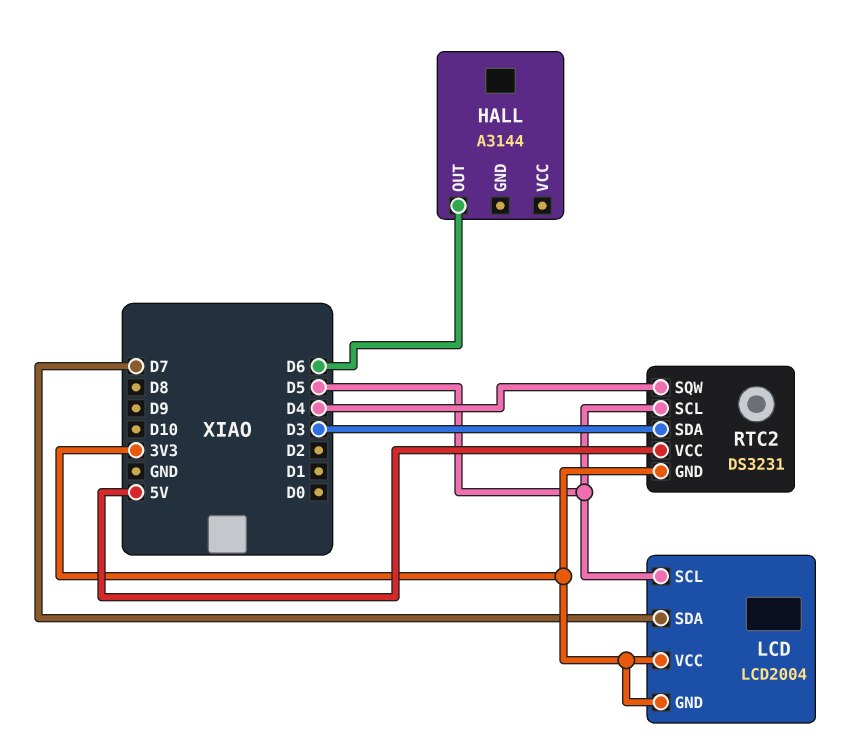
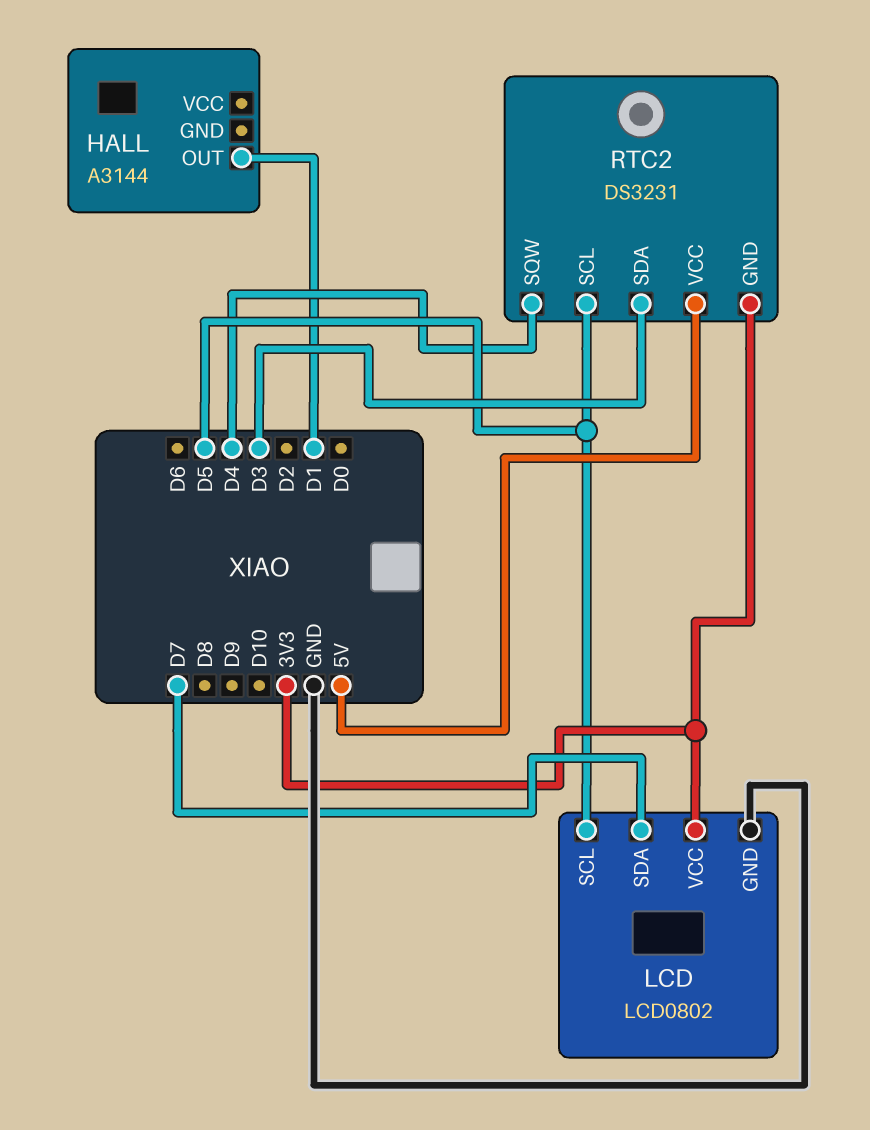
HALL pin OUT: D6 -> D1
LCD: LCD2004 -> LCD0802
LCD pin GND: 3V3 -> GND

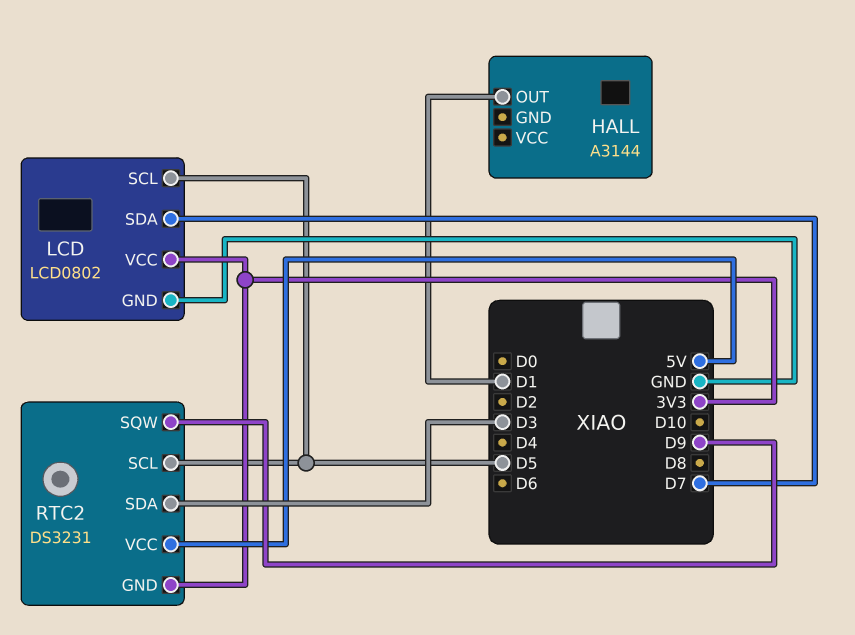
RTC2 pin SQW: D4 -> D9

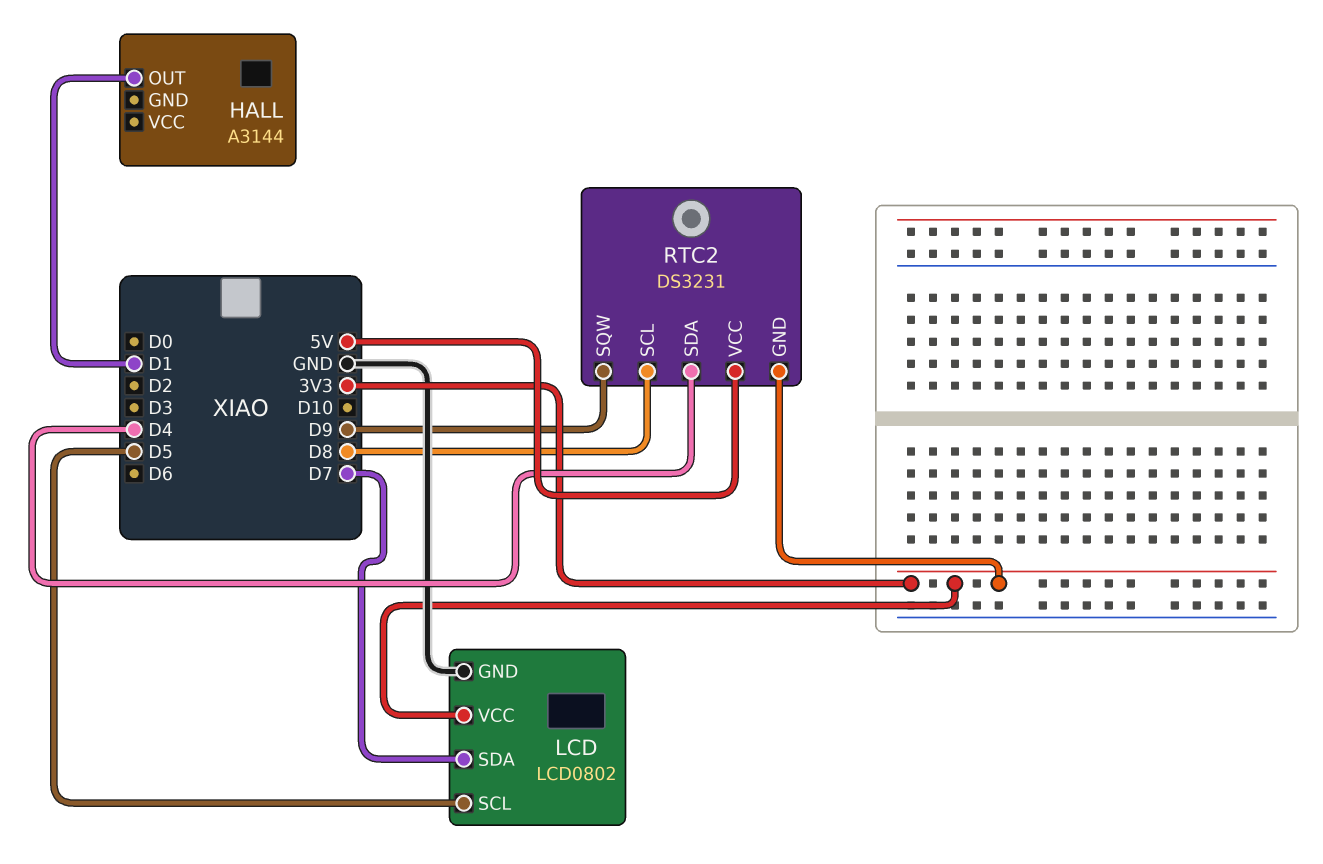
RTC2 pin SCL: D5 -> D8
RTC2 pin SDA: D3 -> D4

